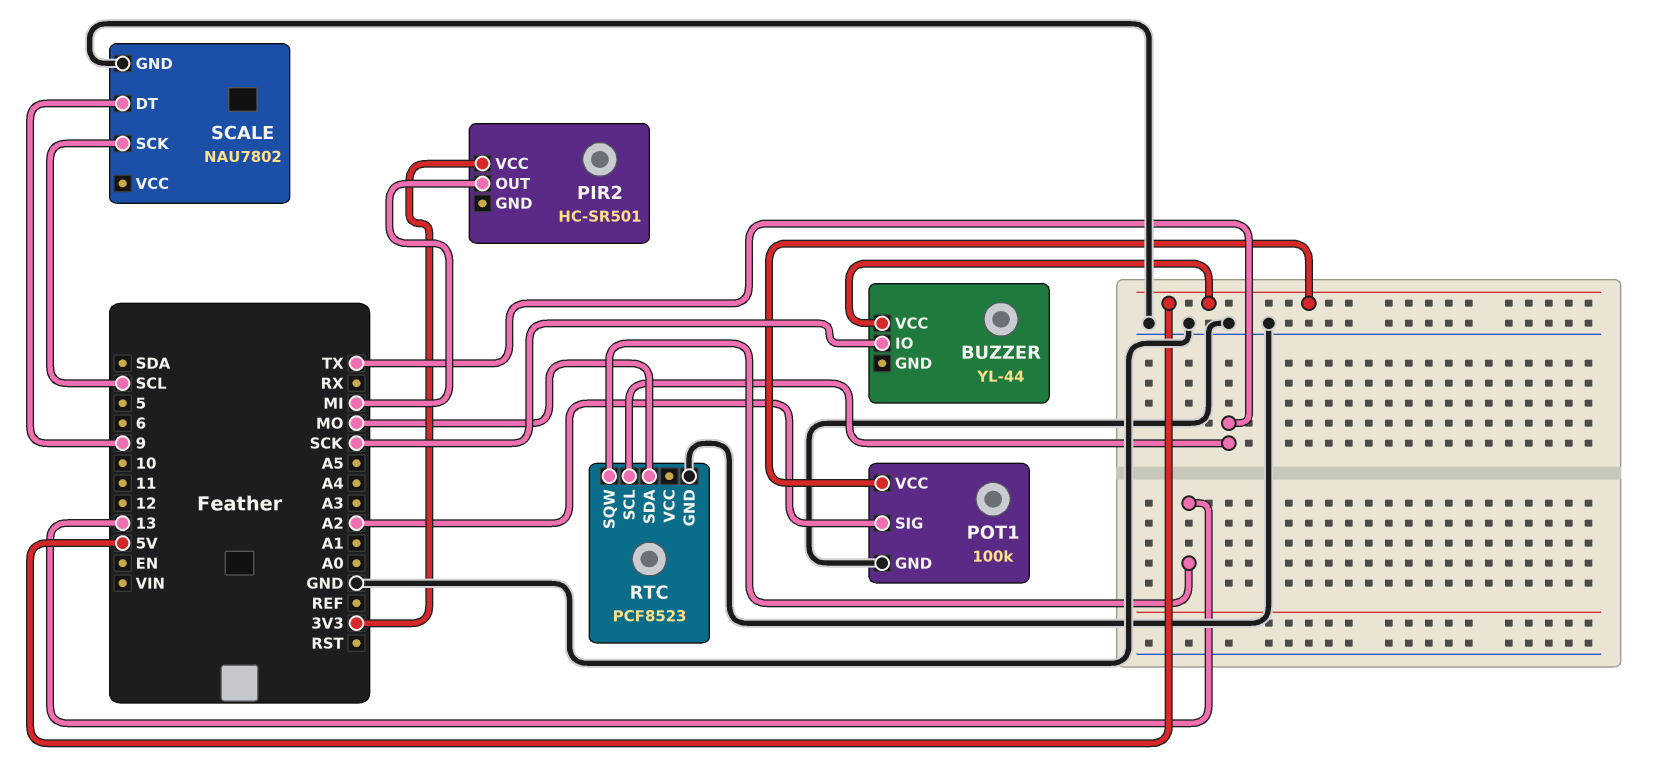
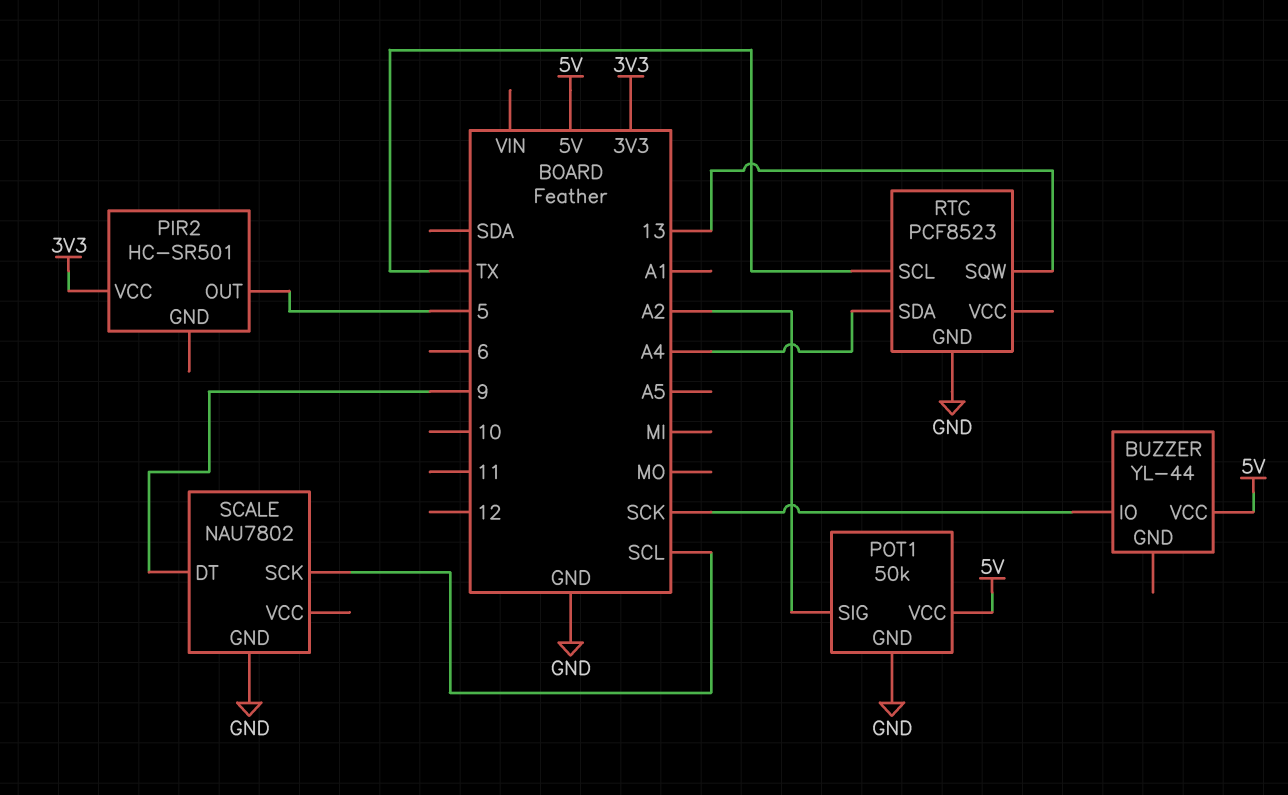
PIR2 pin OUT: MI -> 5
POT1: 100k -> 50k
RTC pin SDA: MO -> A4

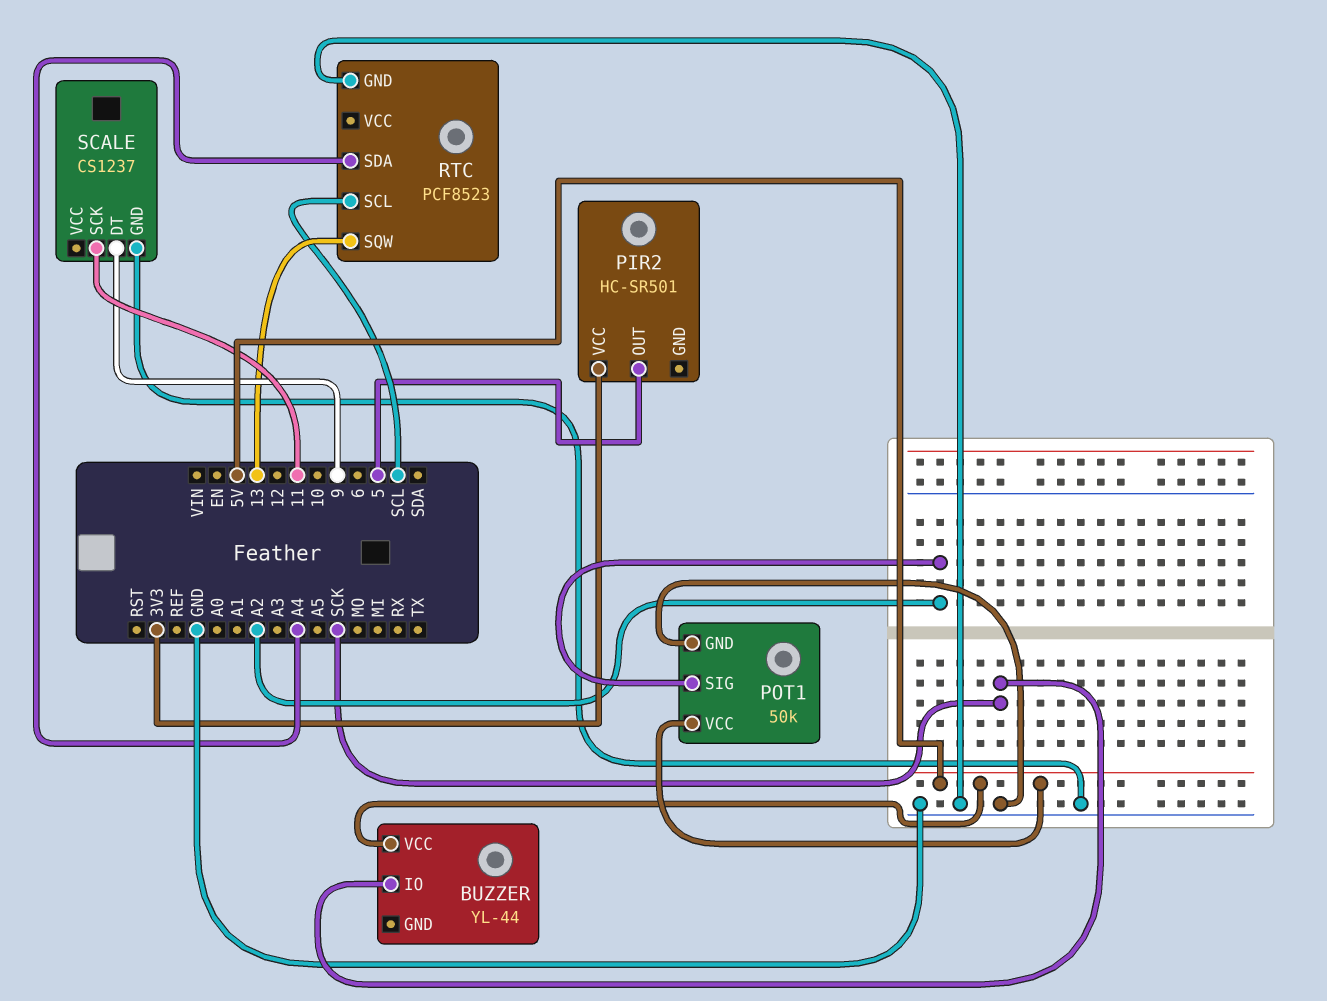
RTC pin SCL: TX -> SCL
SCALE: NAU7802 -> CS1237
SCALE pin SCK: SCL -> 11

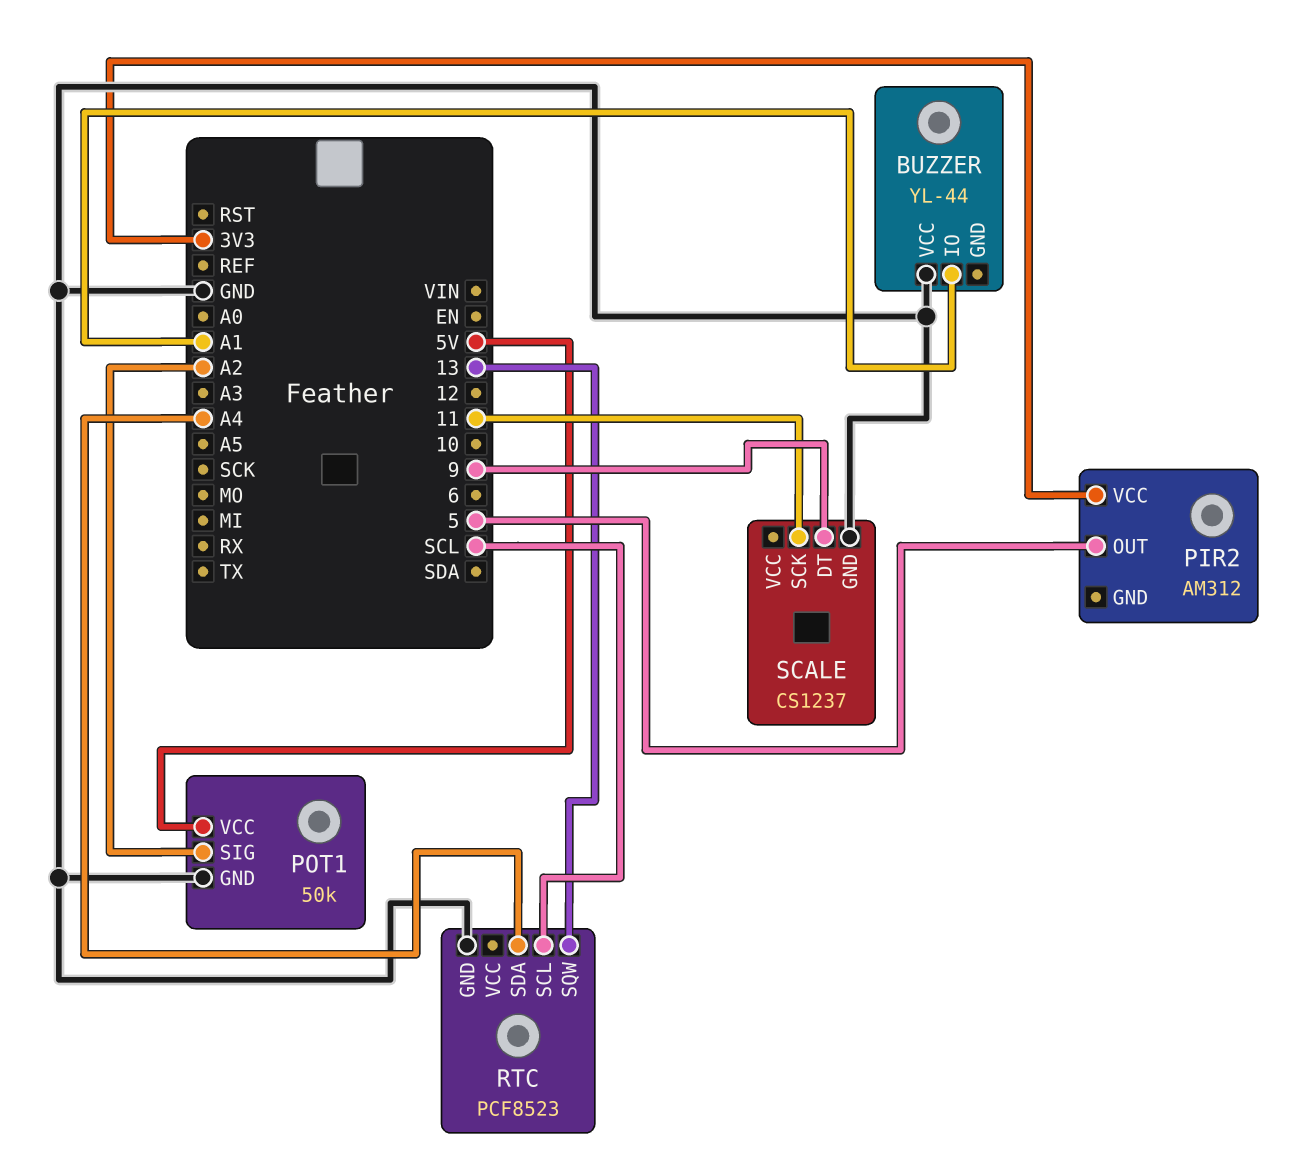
BUZZER pin IO: SCK -> A1
BUZZER pin VCC: 5V -> GND
PIR2: HC-SR501 -> AM312

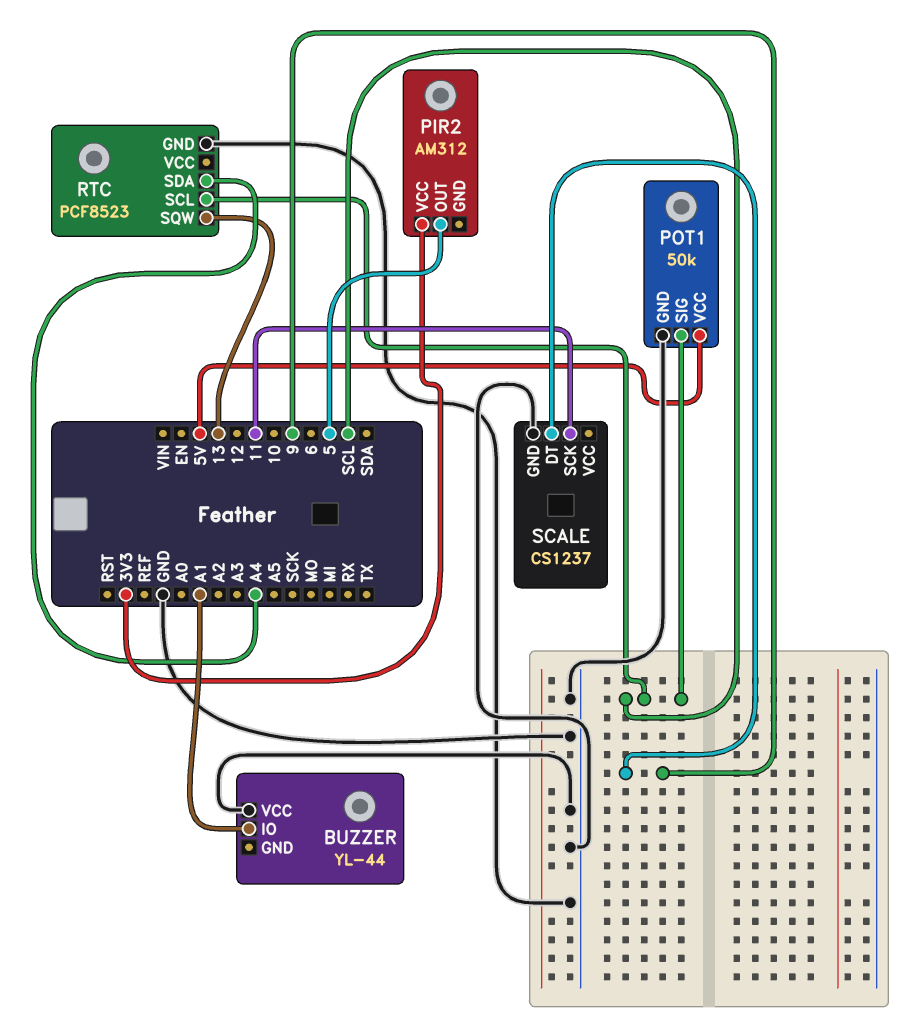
POT1 pin SIG: A2 -> SCL

